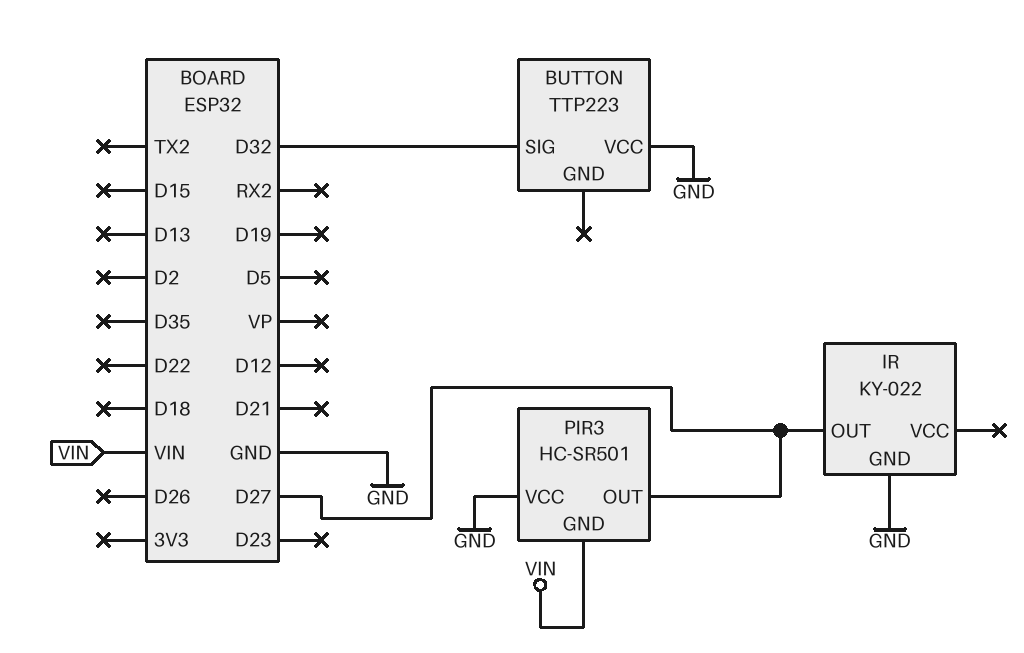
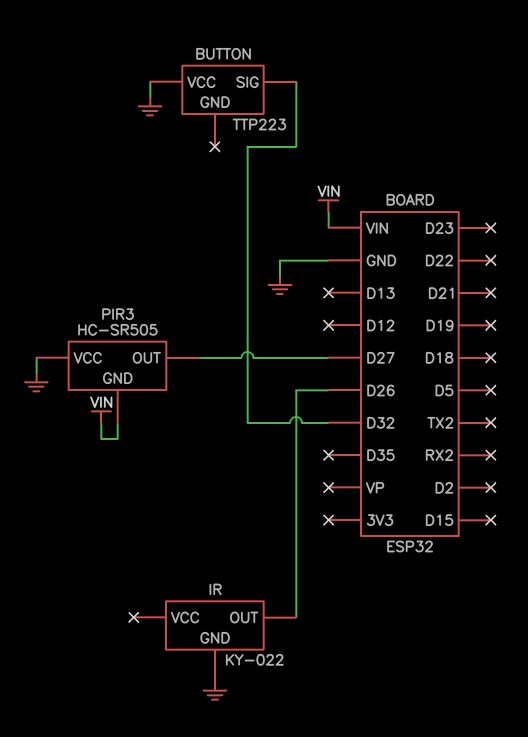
IR pin OUT: D27 -> D26
PIR3: HC-SR501 -> HC-SR505

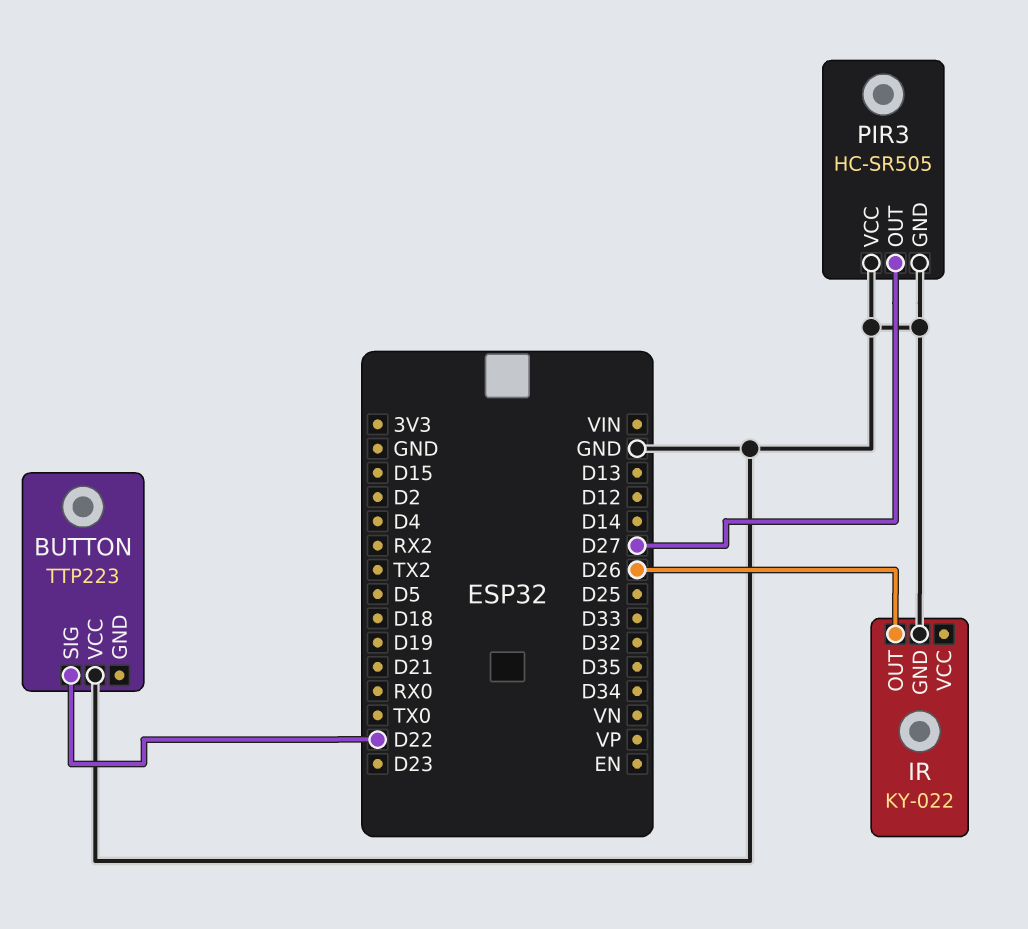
BUTTON pin SIG: D32 -> D22
PIR3 pin GND: VIN -> GND

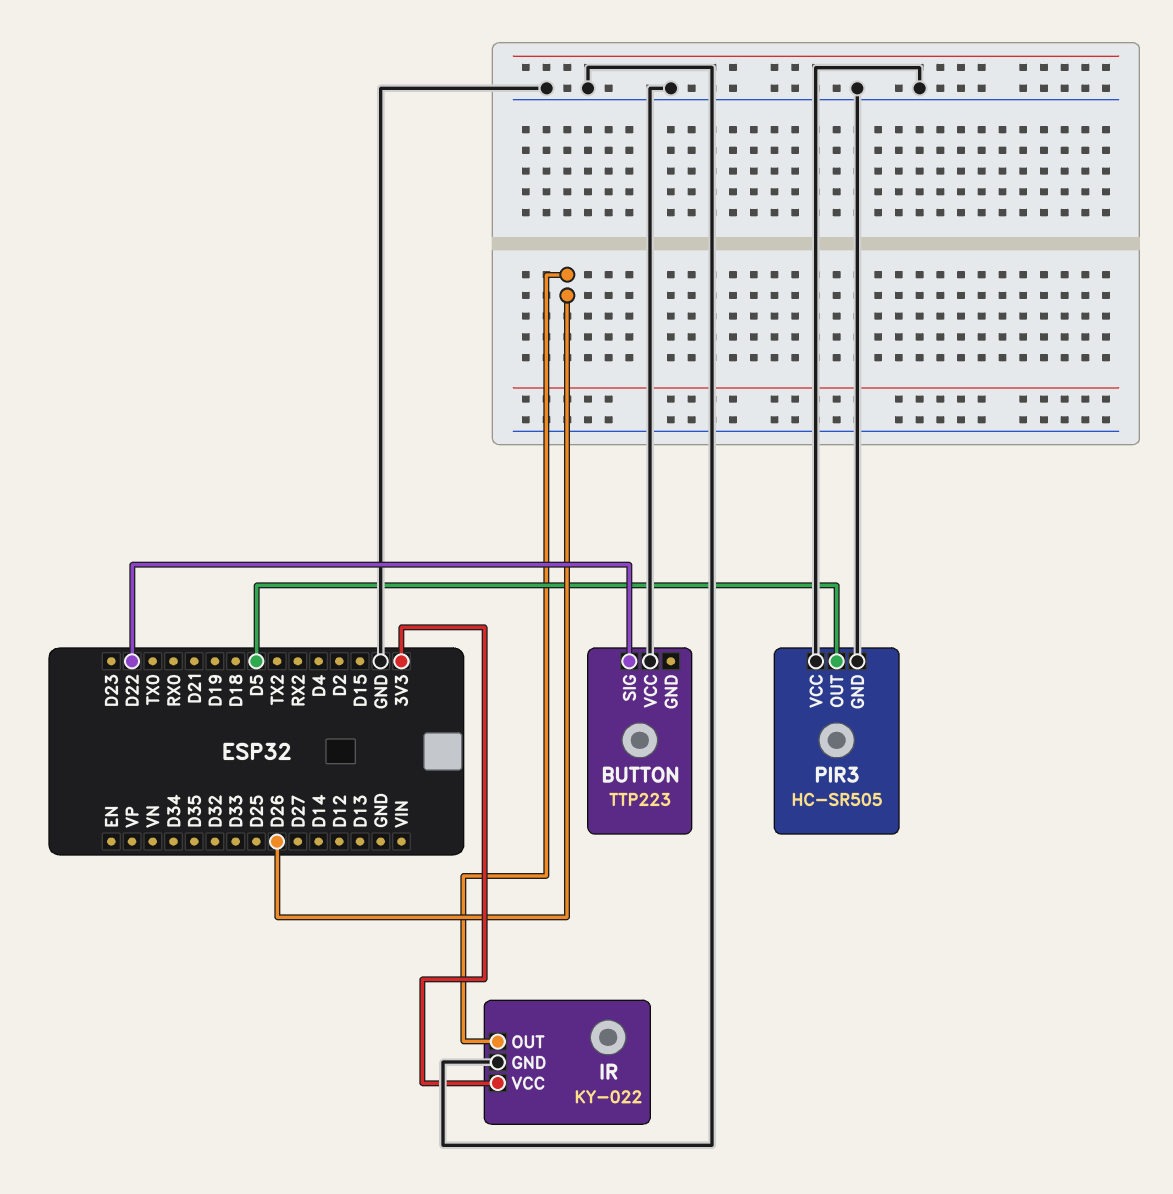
IR pin VCC: none -> 3V3
PIR3 pin OUT: D27 -> D5

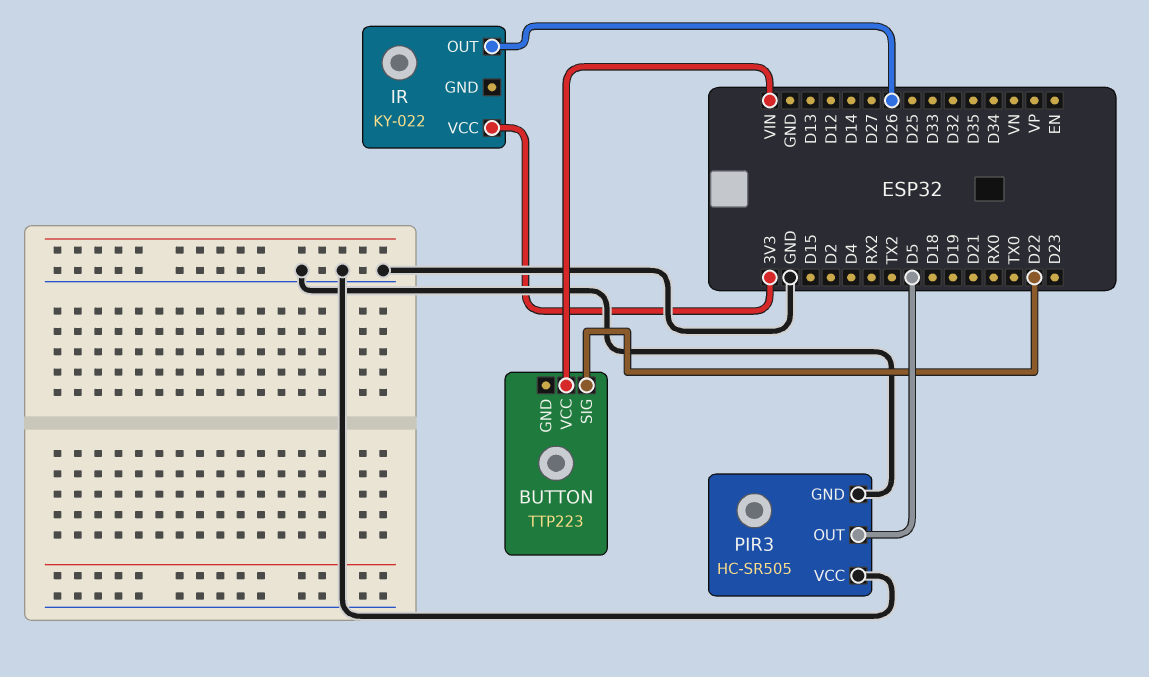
BUTTON pin VCC: GND -> VIN
IR pin GND: GND -> none

